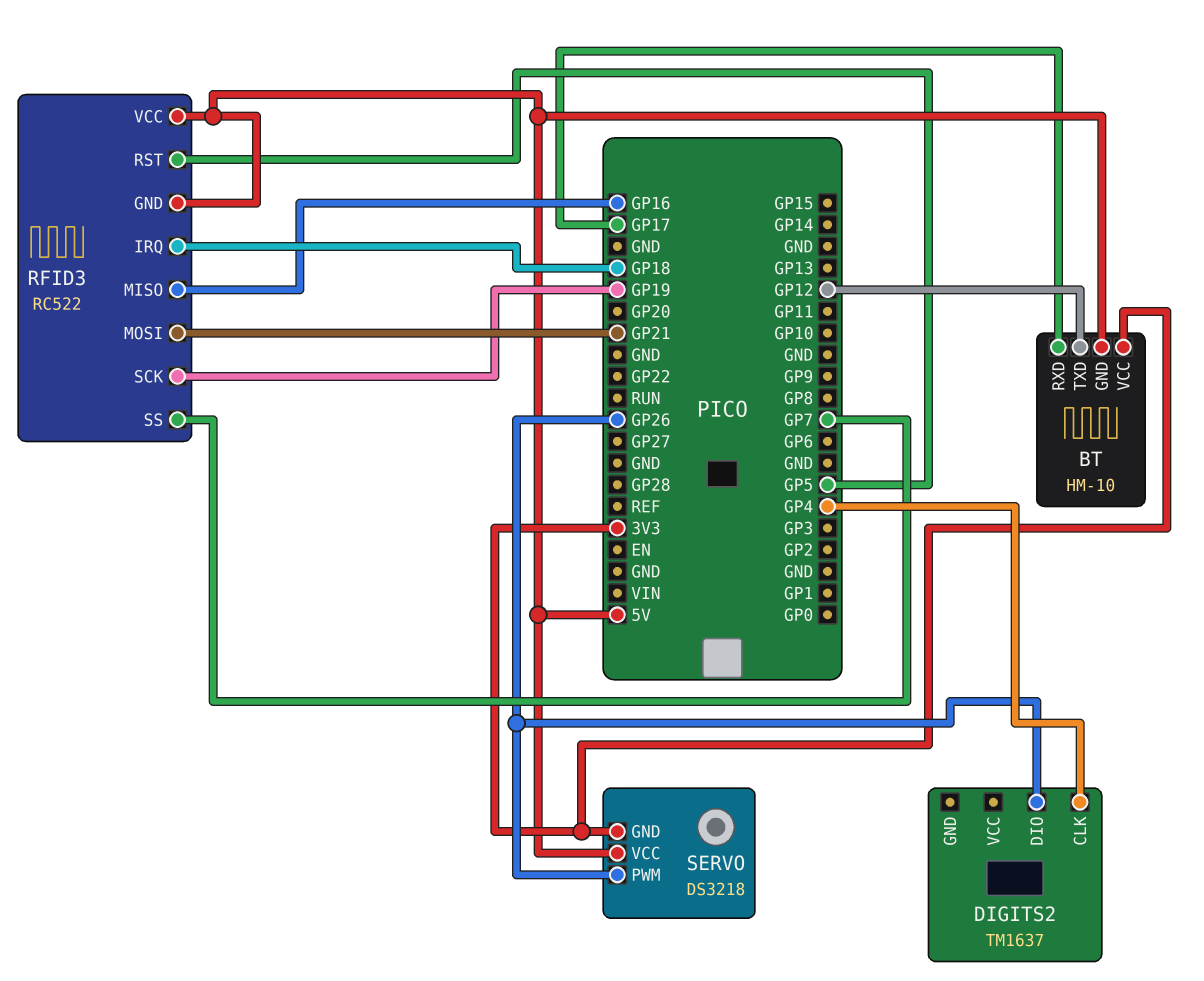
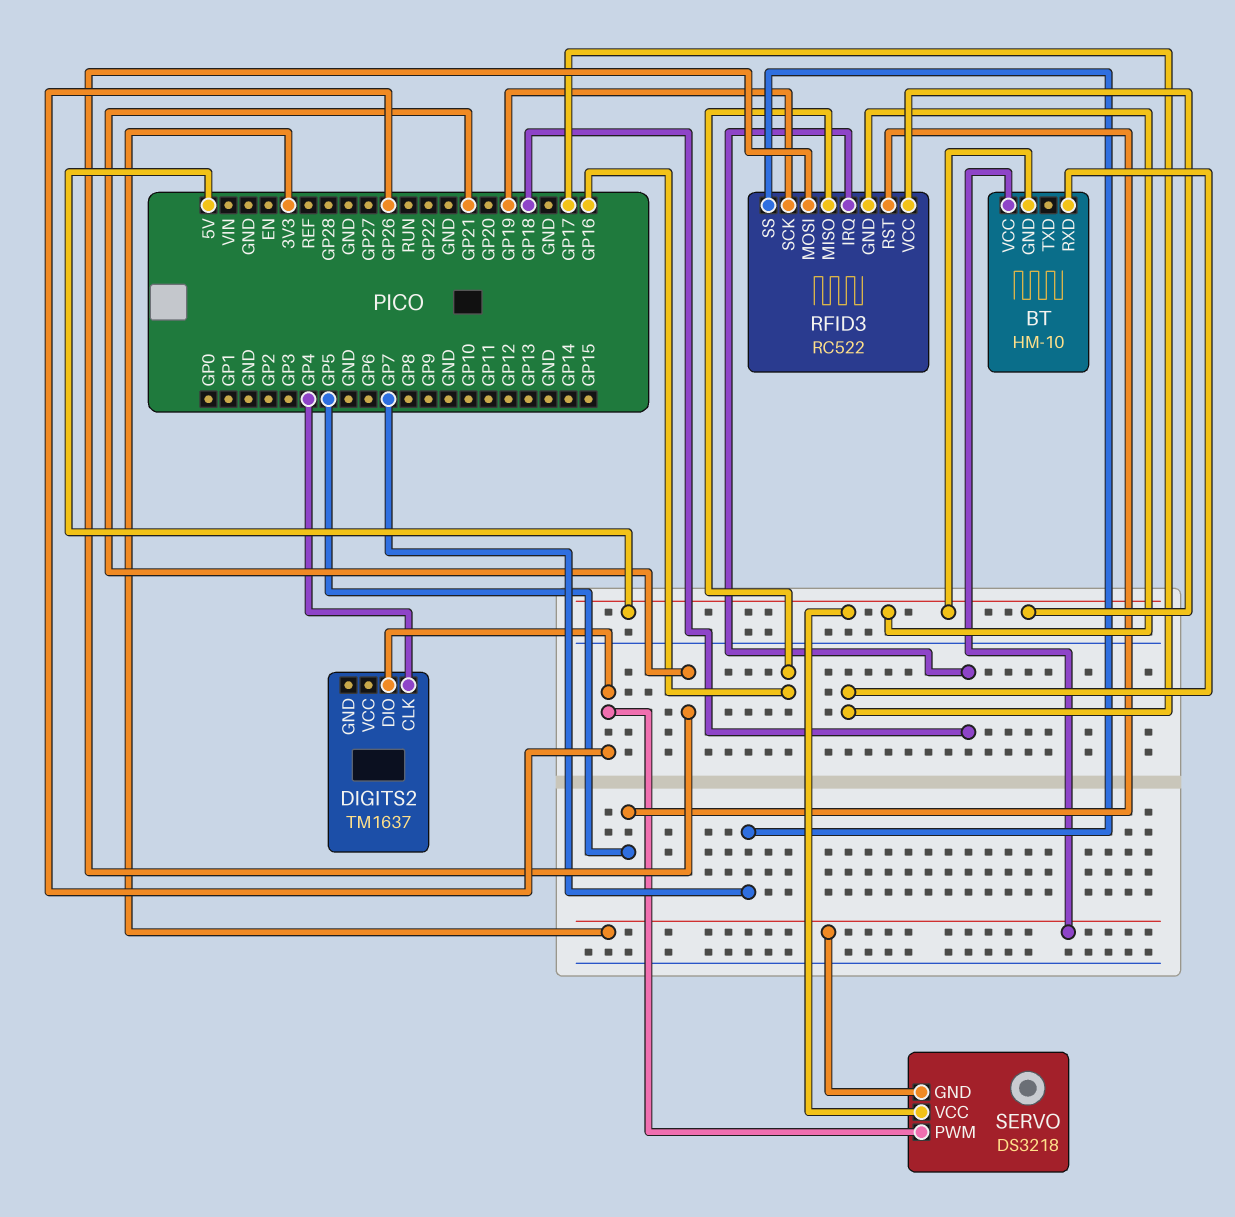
BT pin TXD: GP12 -> none

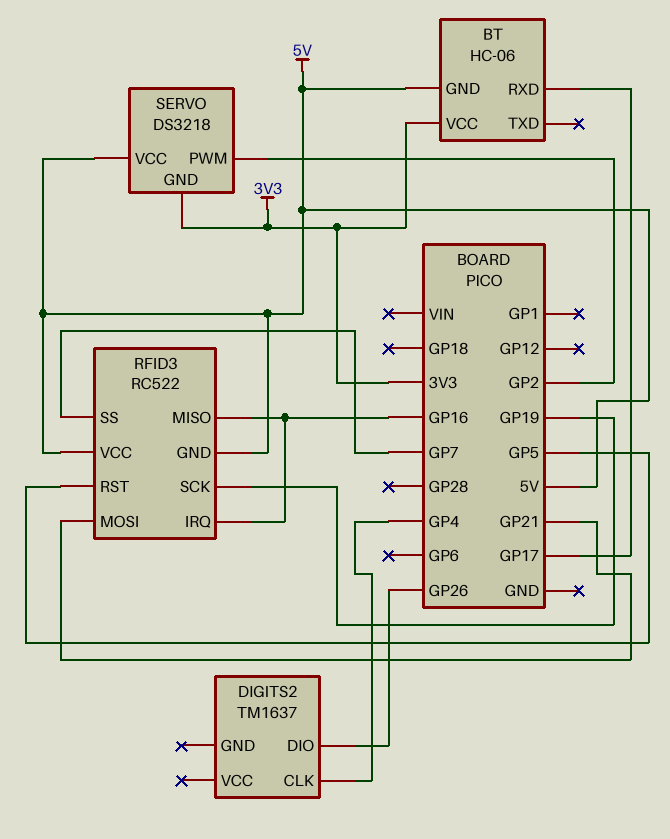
BT: HM-10 -> HC-06
RFID3 pin IRQ: GP18 -> GP16
SERVO pin PWM: GP26 -> GP2

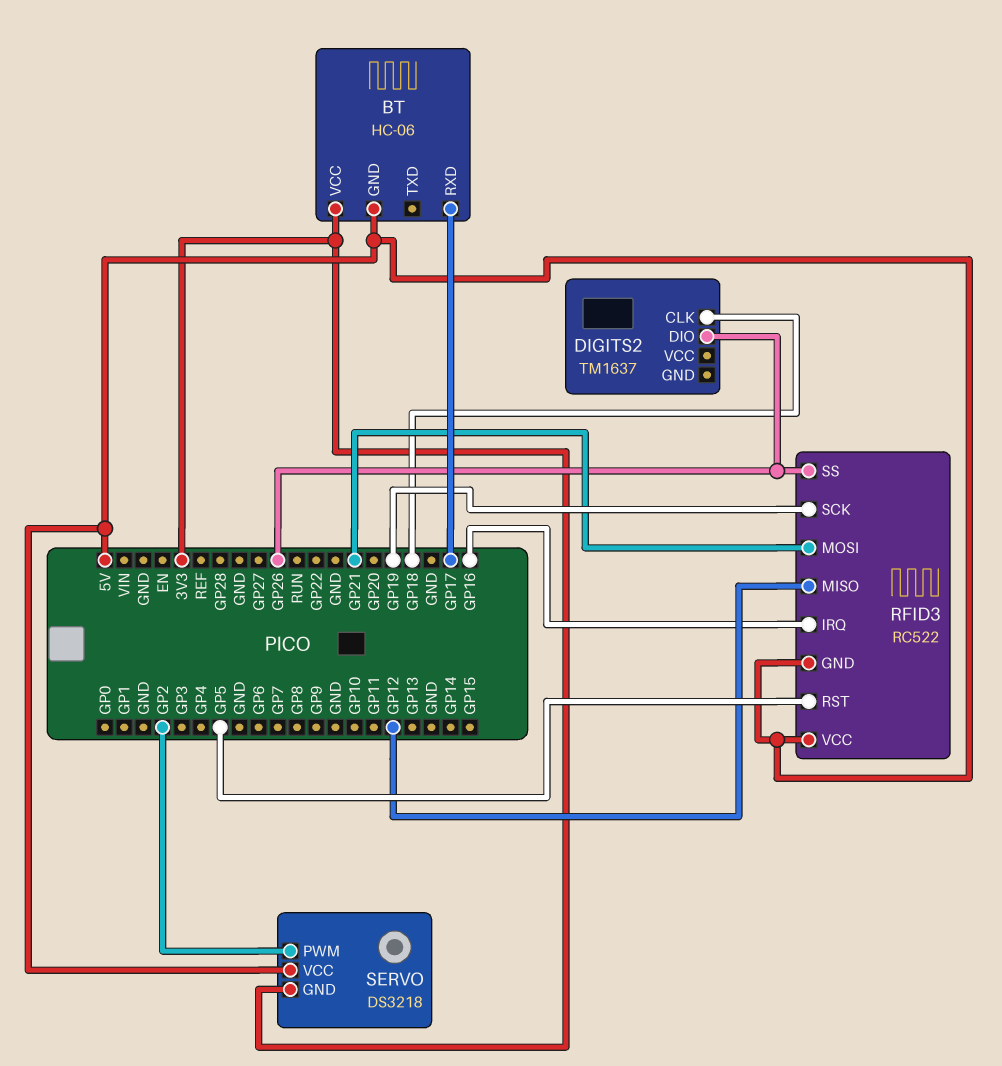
DIGITS2 pin CLK: GP4 -> GP18
RFID3 pin MISO: GP16 -> GP12
RFID3 pin SS: GP7 -> GP26

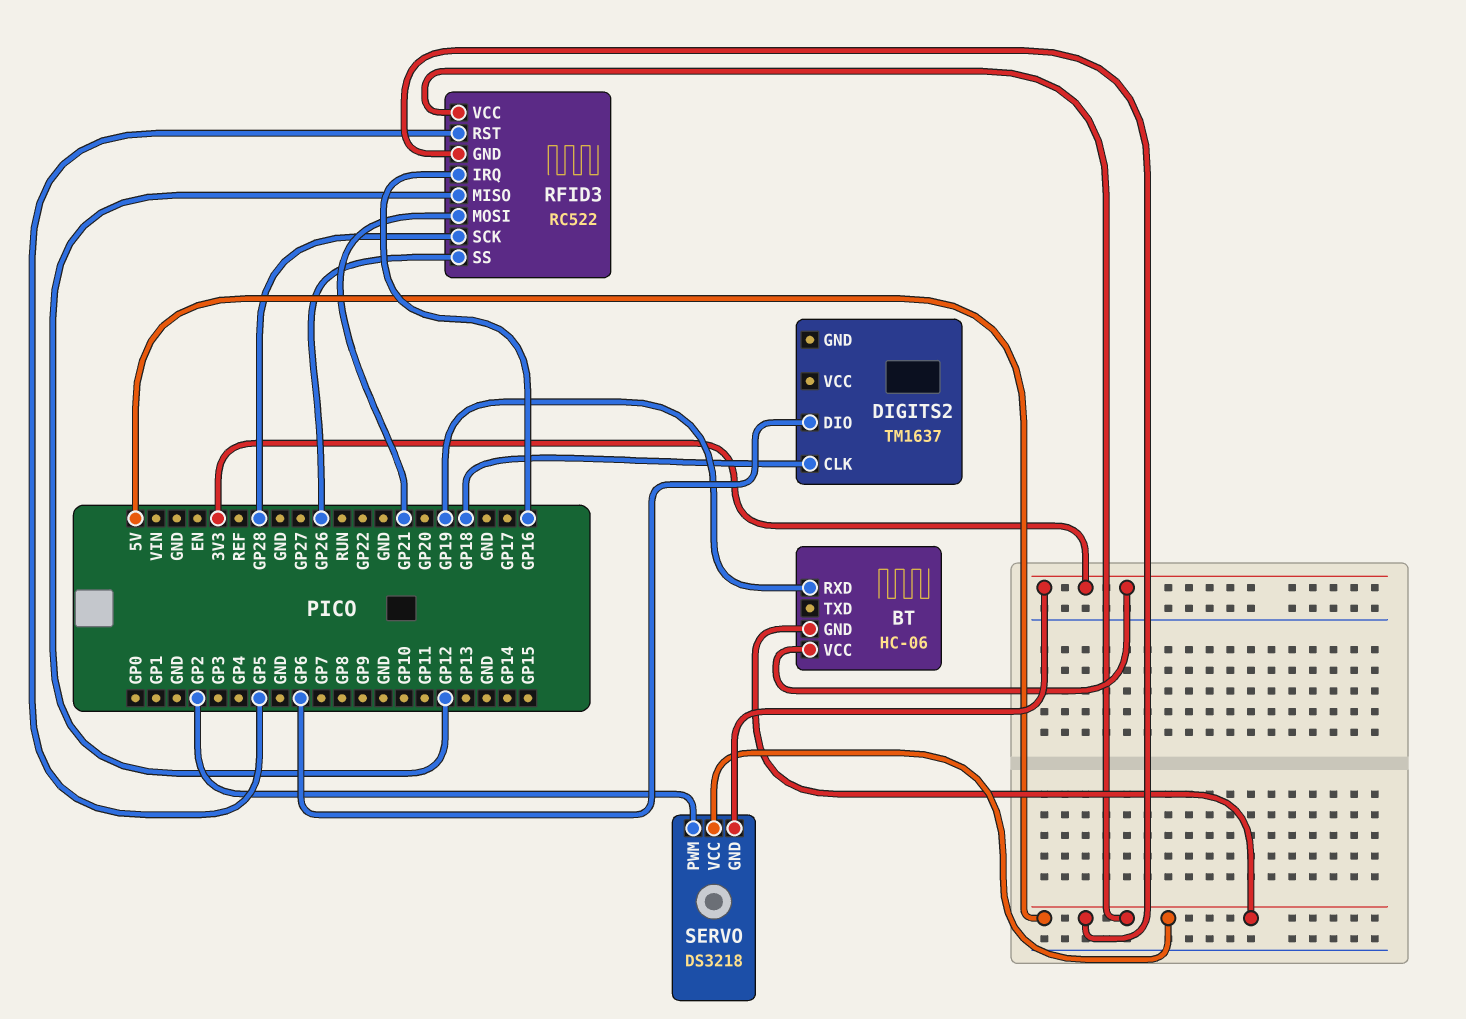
BT pin RXD: GP17 -> GP19
DIGITS2 pin DIO: GP26 -> GP6
RFID3 pin SCK: GP19 -> GP28

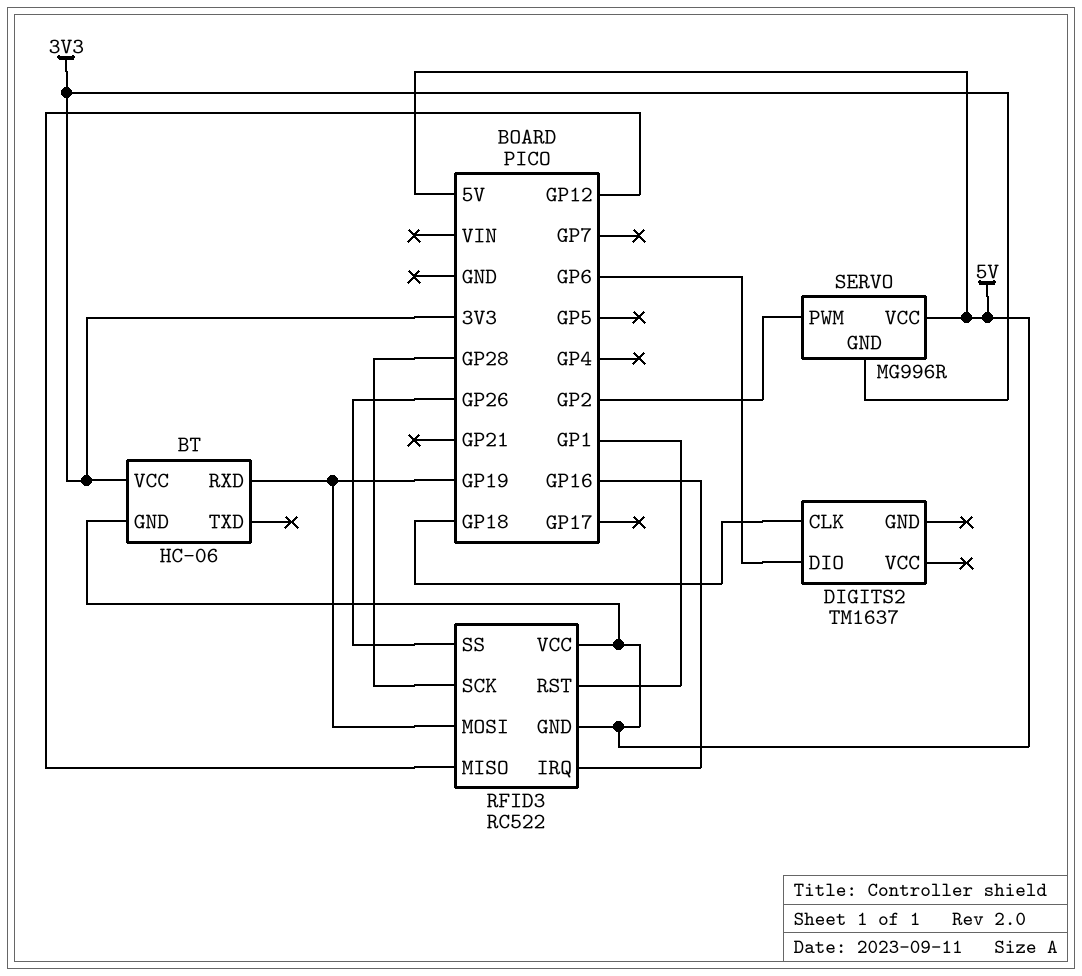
RFID3 pin MOSI: GP21 -> GP19
RFID3 pin RST: GP5 -> GP1
SERVO: DS3218 -> MG996R

